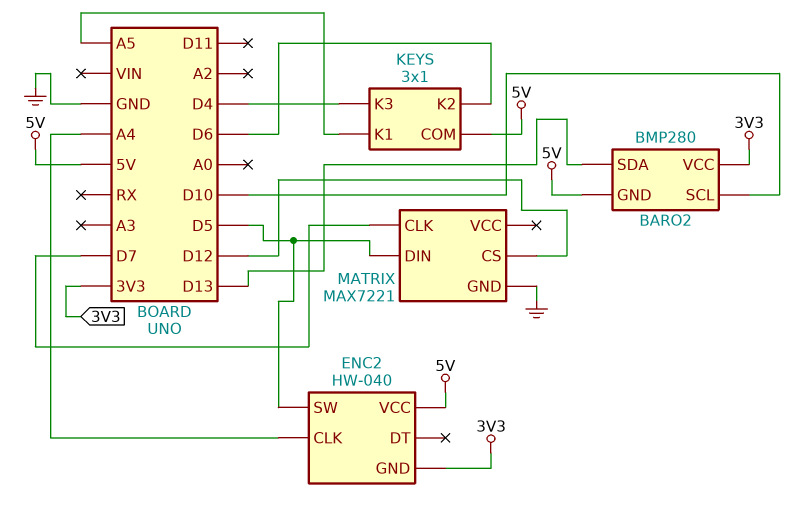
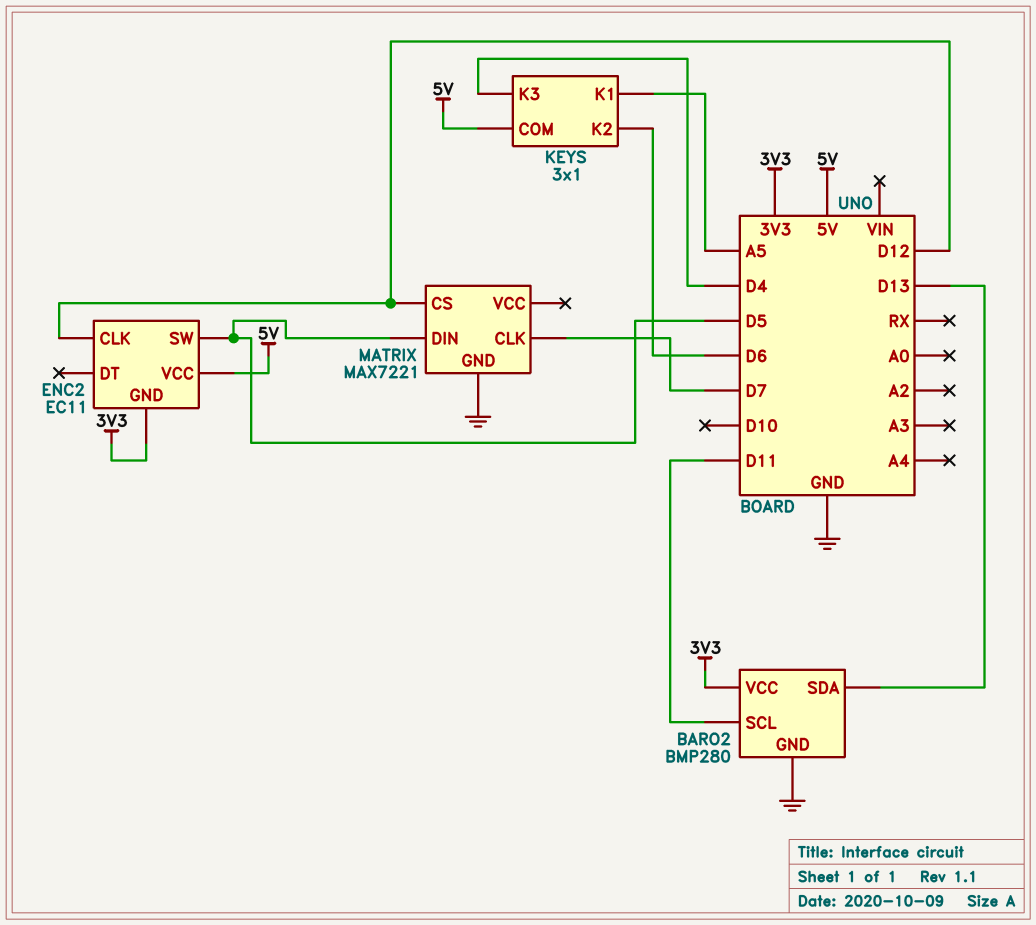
BARO2 pin GND: 5V -> GND
BARO2 pin SCL: D10 -> D11
ENC2: HW-040 -> EC11
ENC2 pin CLK: A4 -> D12

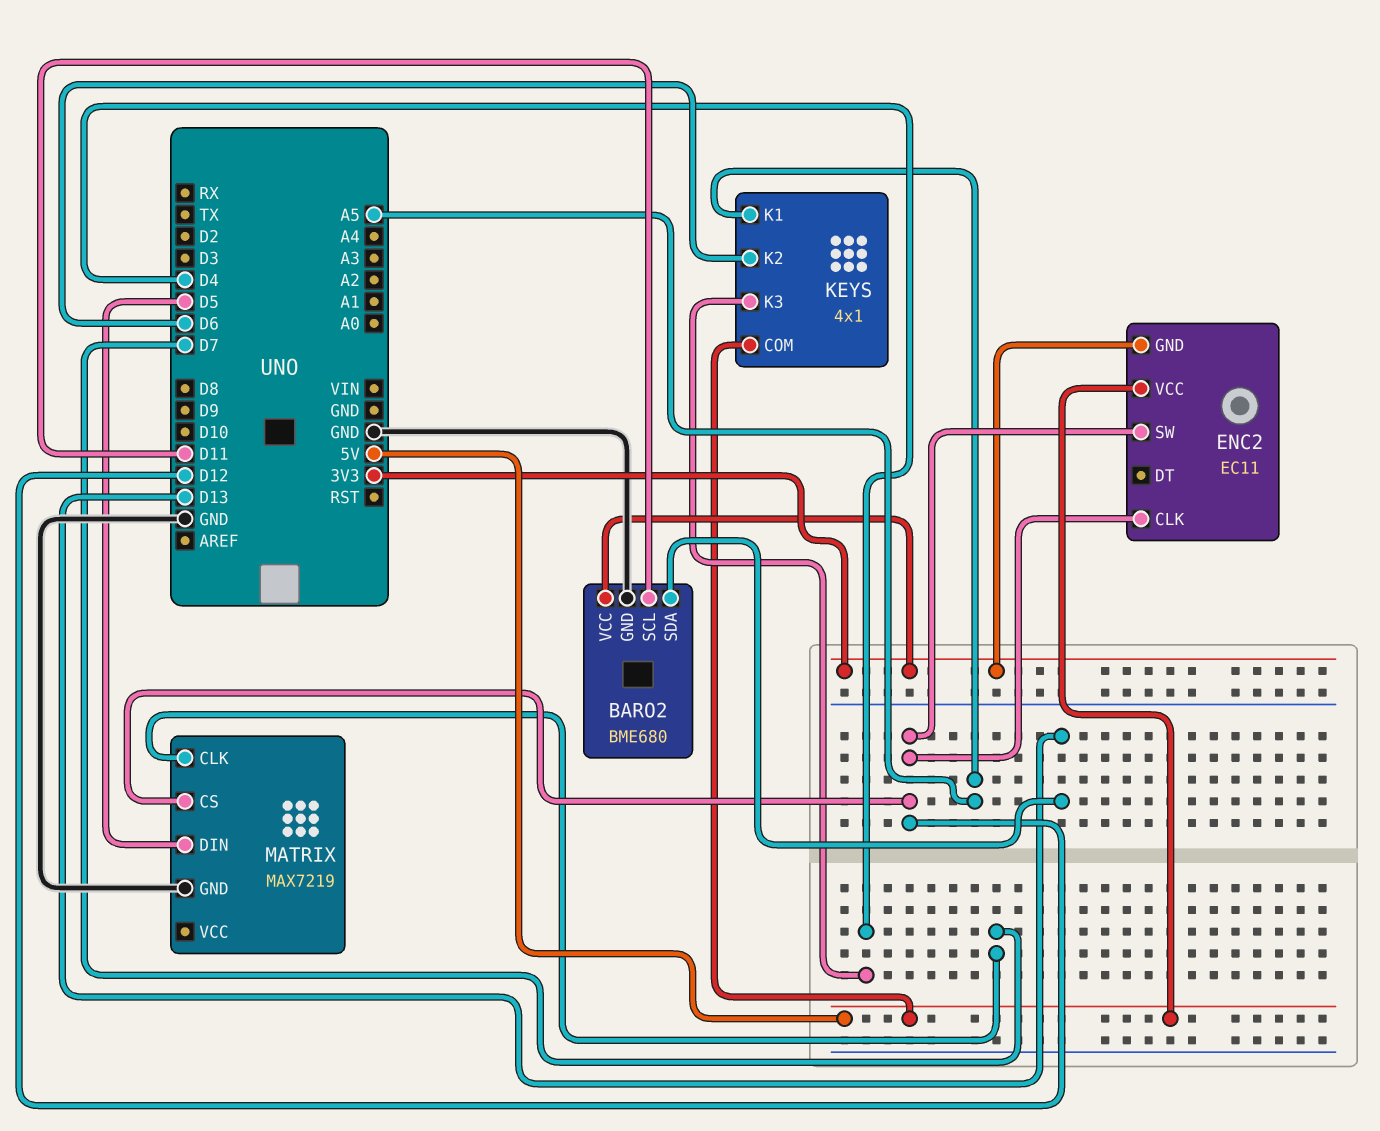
BARO2: BMP280 -> BME680
ENC2 pin SW: D5 -> D12
KEYS: 3x1 -> 4x1
MATRIX: MAX7221 -> MAX7219

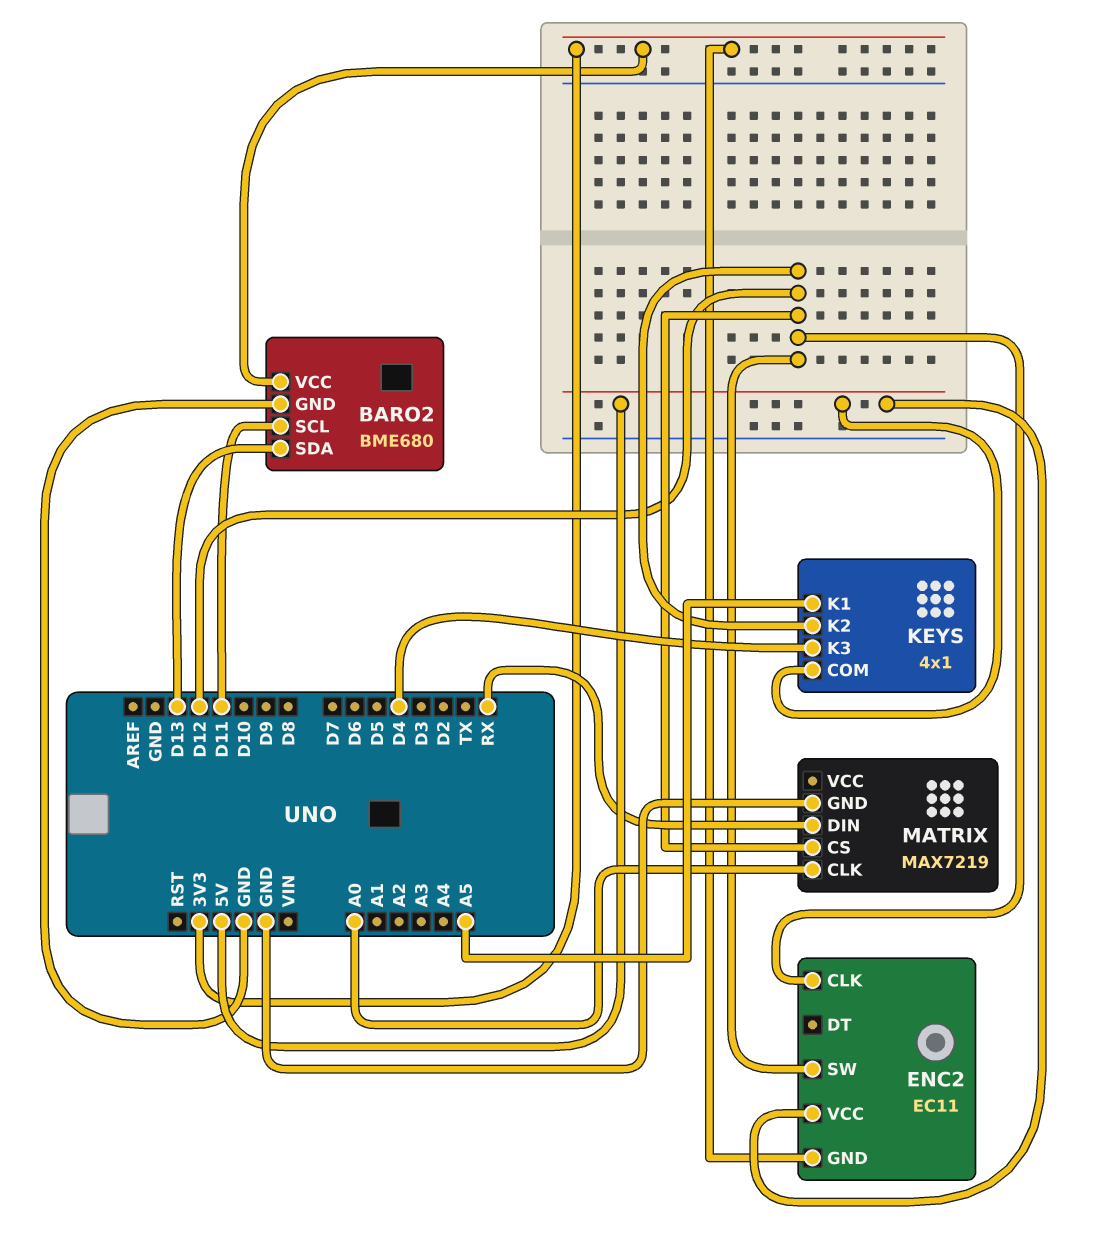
KEYS pin K2: D6 -> D12
MATRIX pin CLK: D7 -> A0
MATRIX pin DIN: D5 -> RX

